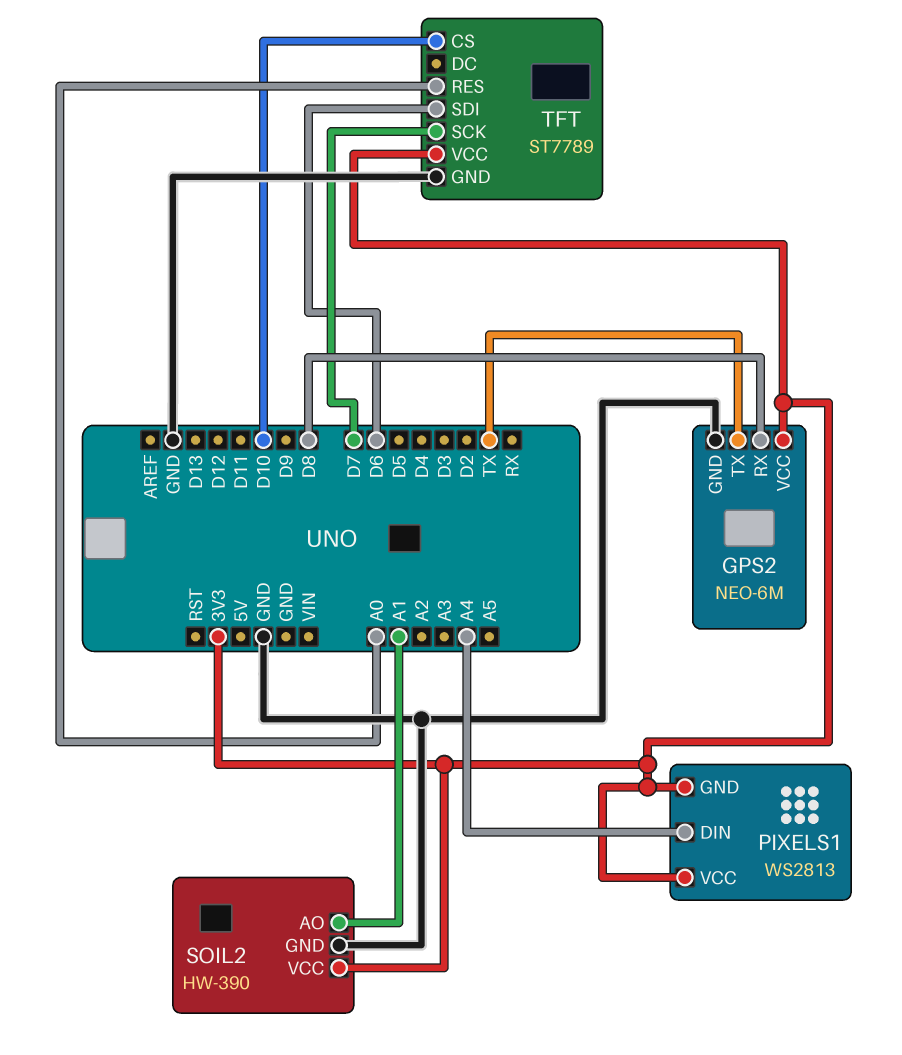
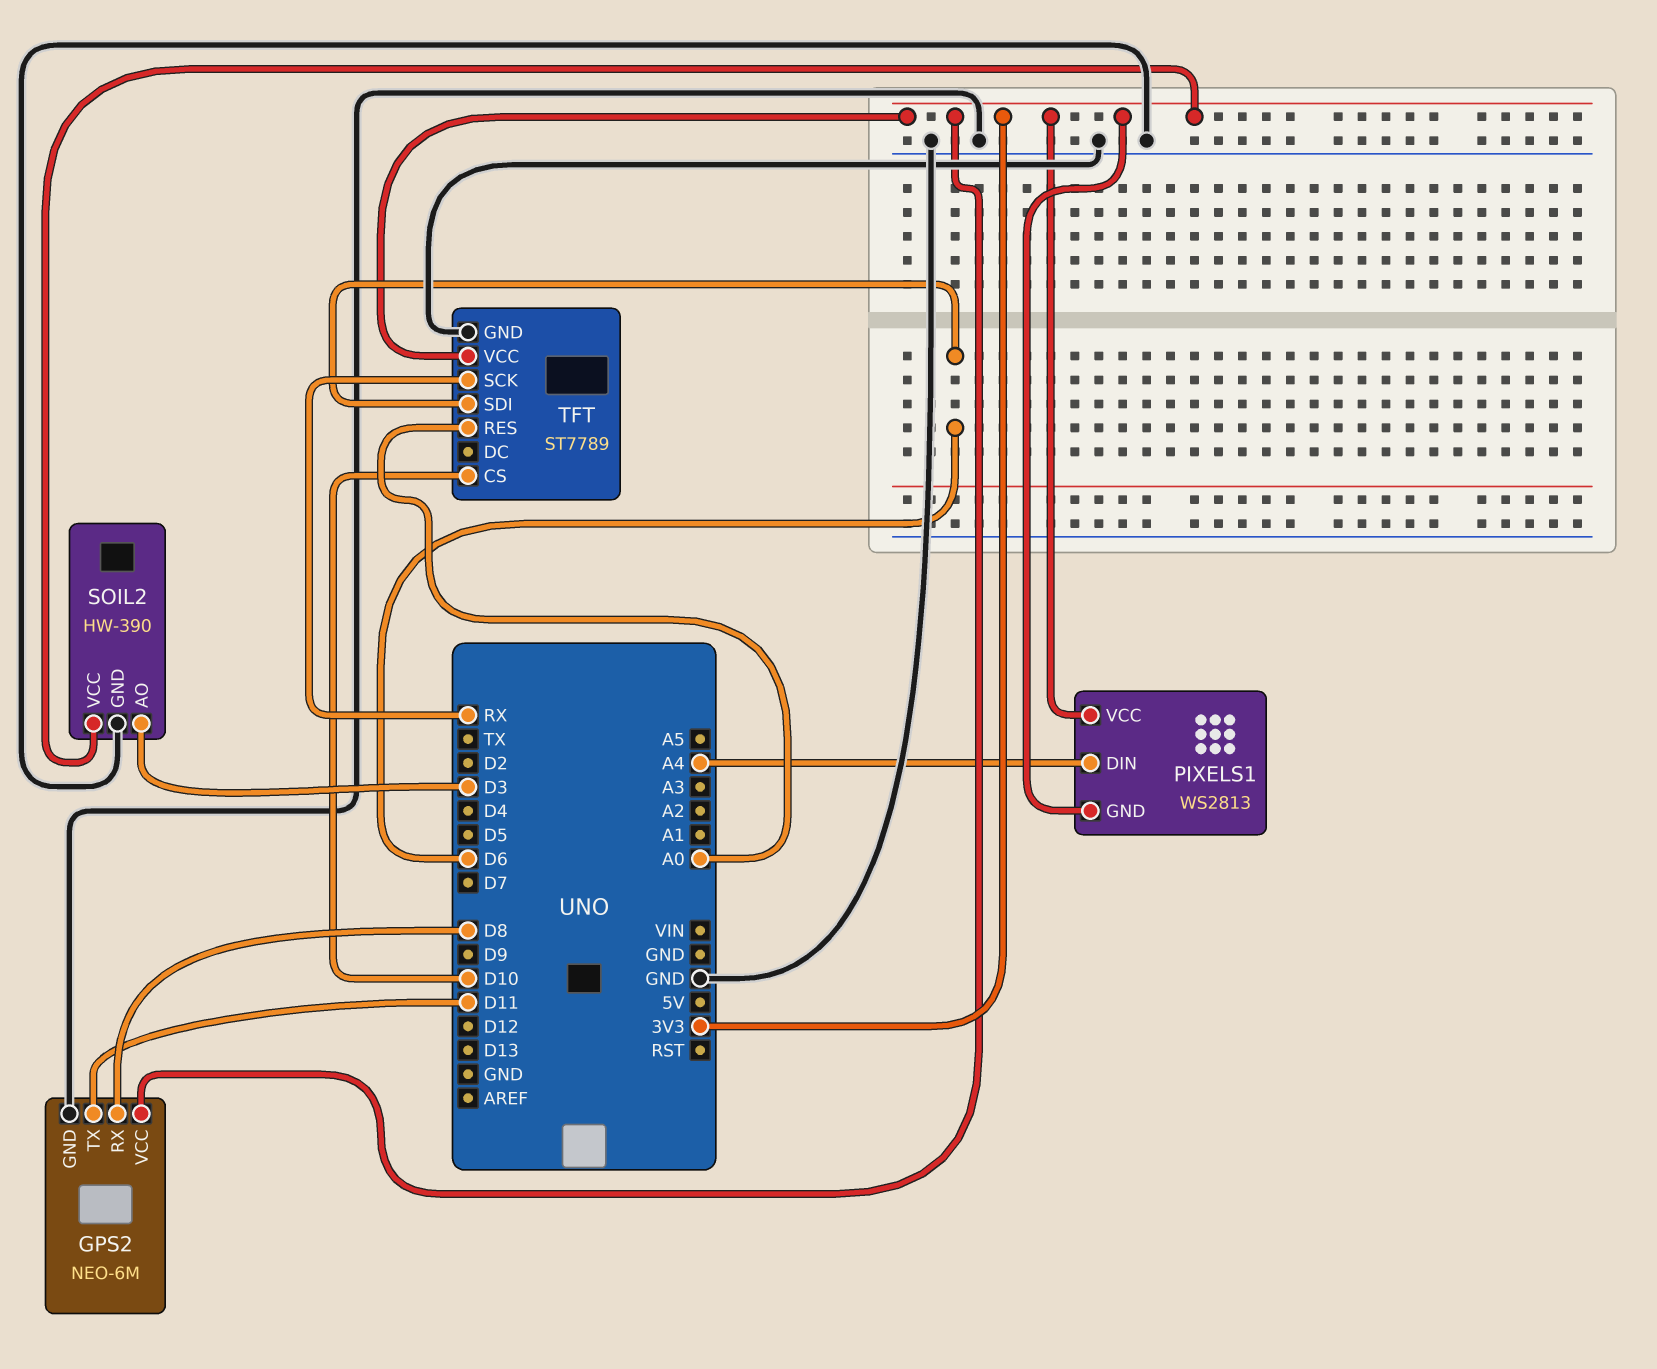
GPS2 pin TX: TX -> D11
SOIL2 pin AO: A1 -> D3
TFT pin SCK: D7 -> RX

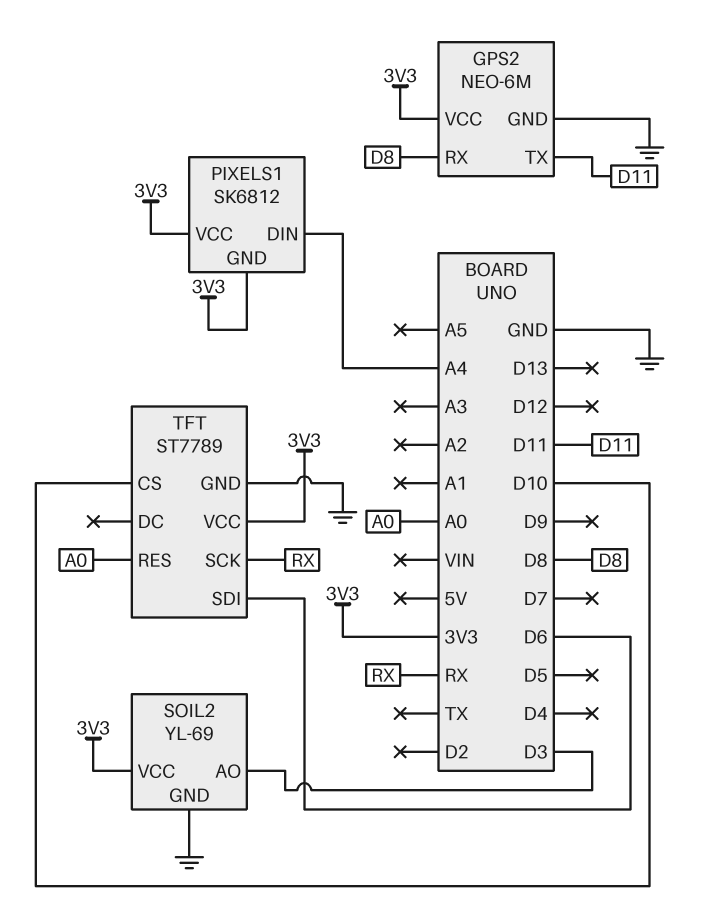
PIXELS1: WS2813 -> SK6812
SOIL2: HW-390 -> YL-69

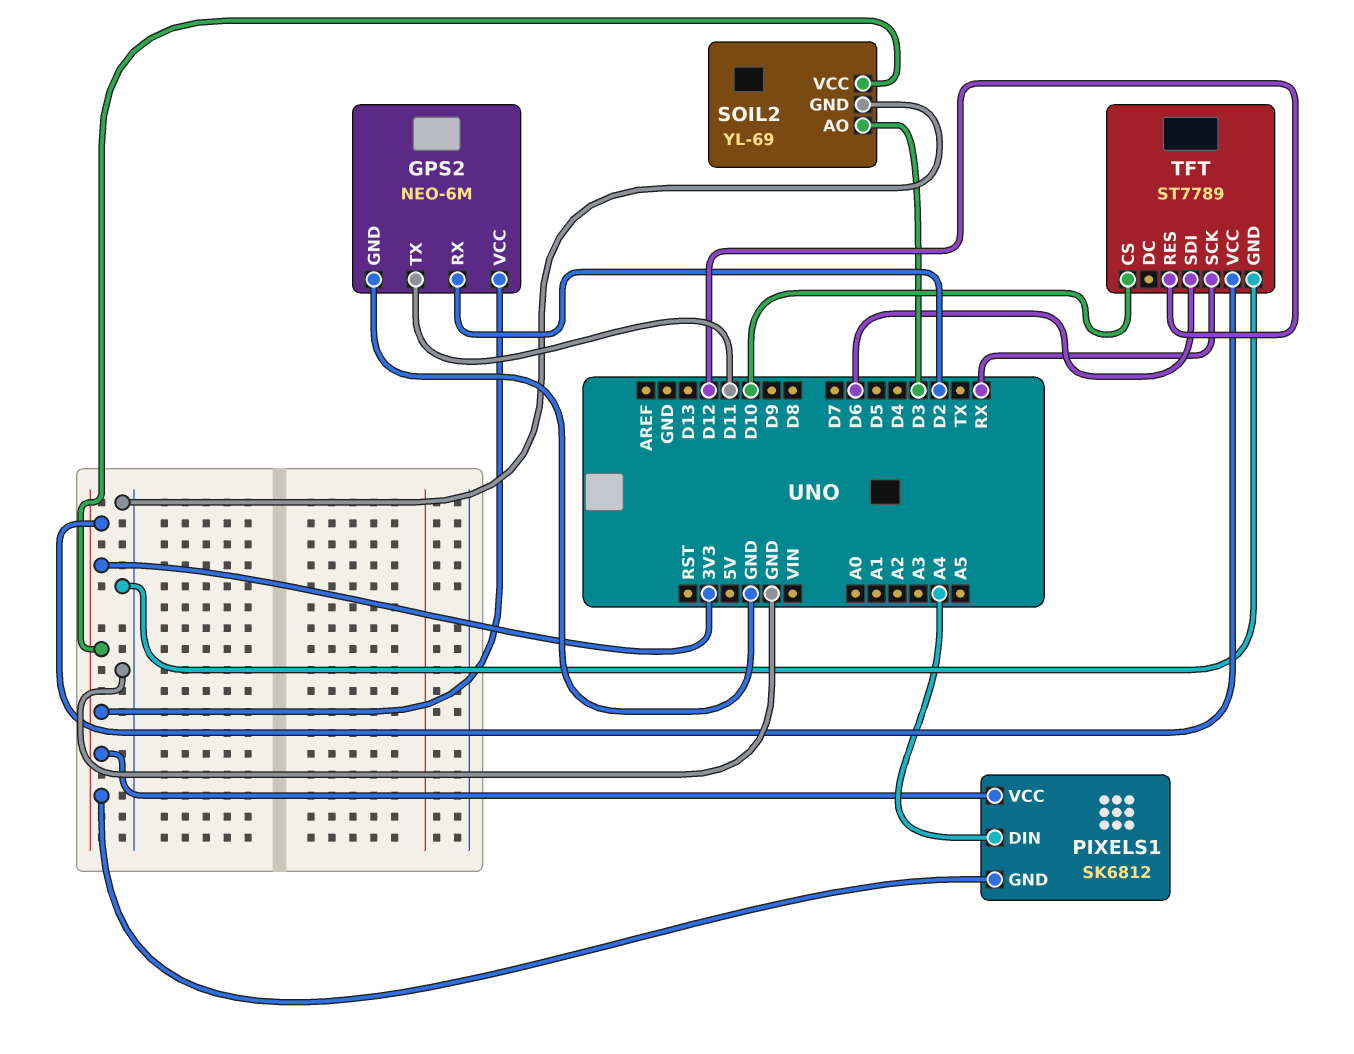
GPS2 pin RX: D8 -> D2
TFT pin RES: A0 -> D12

